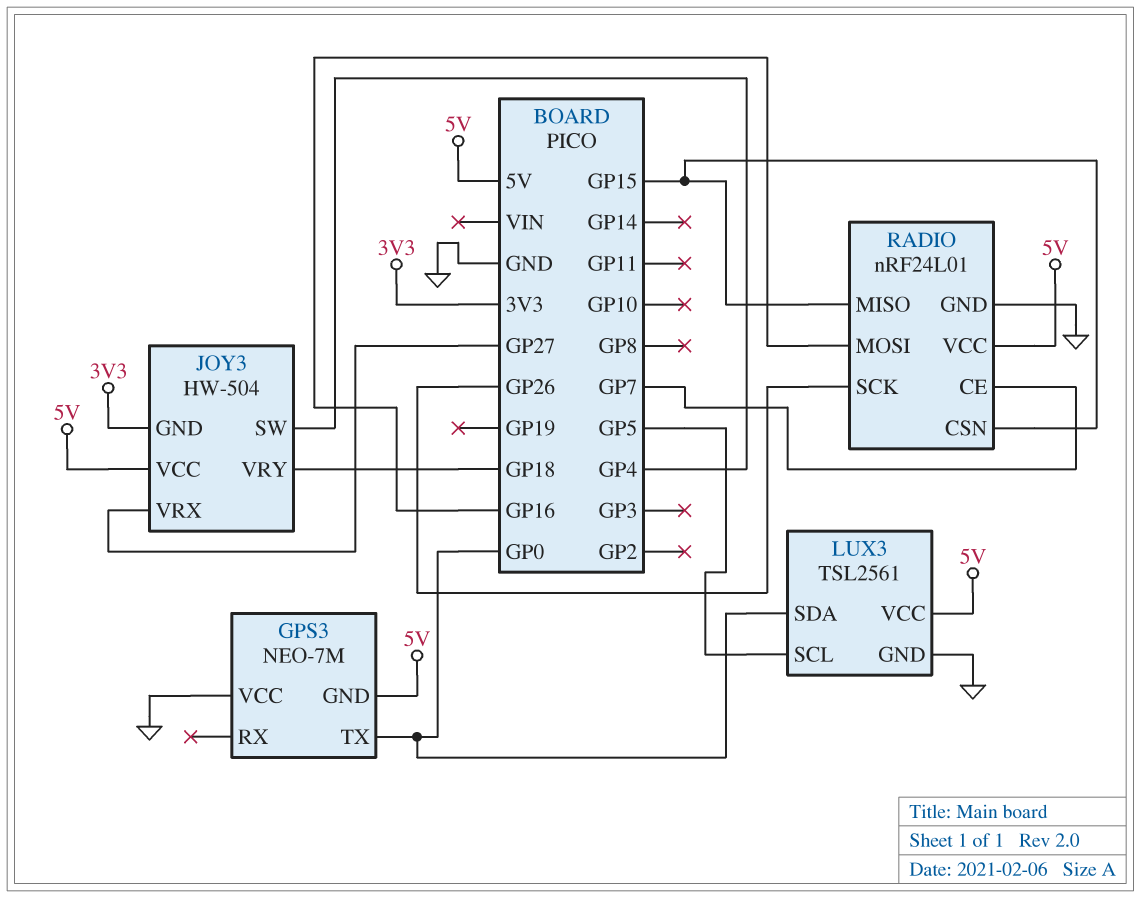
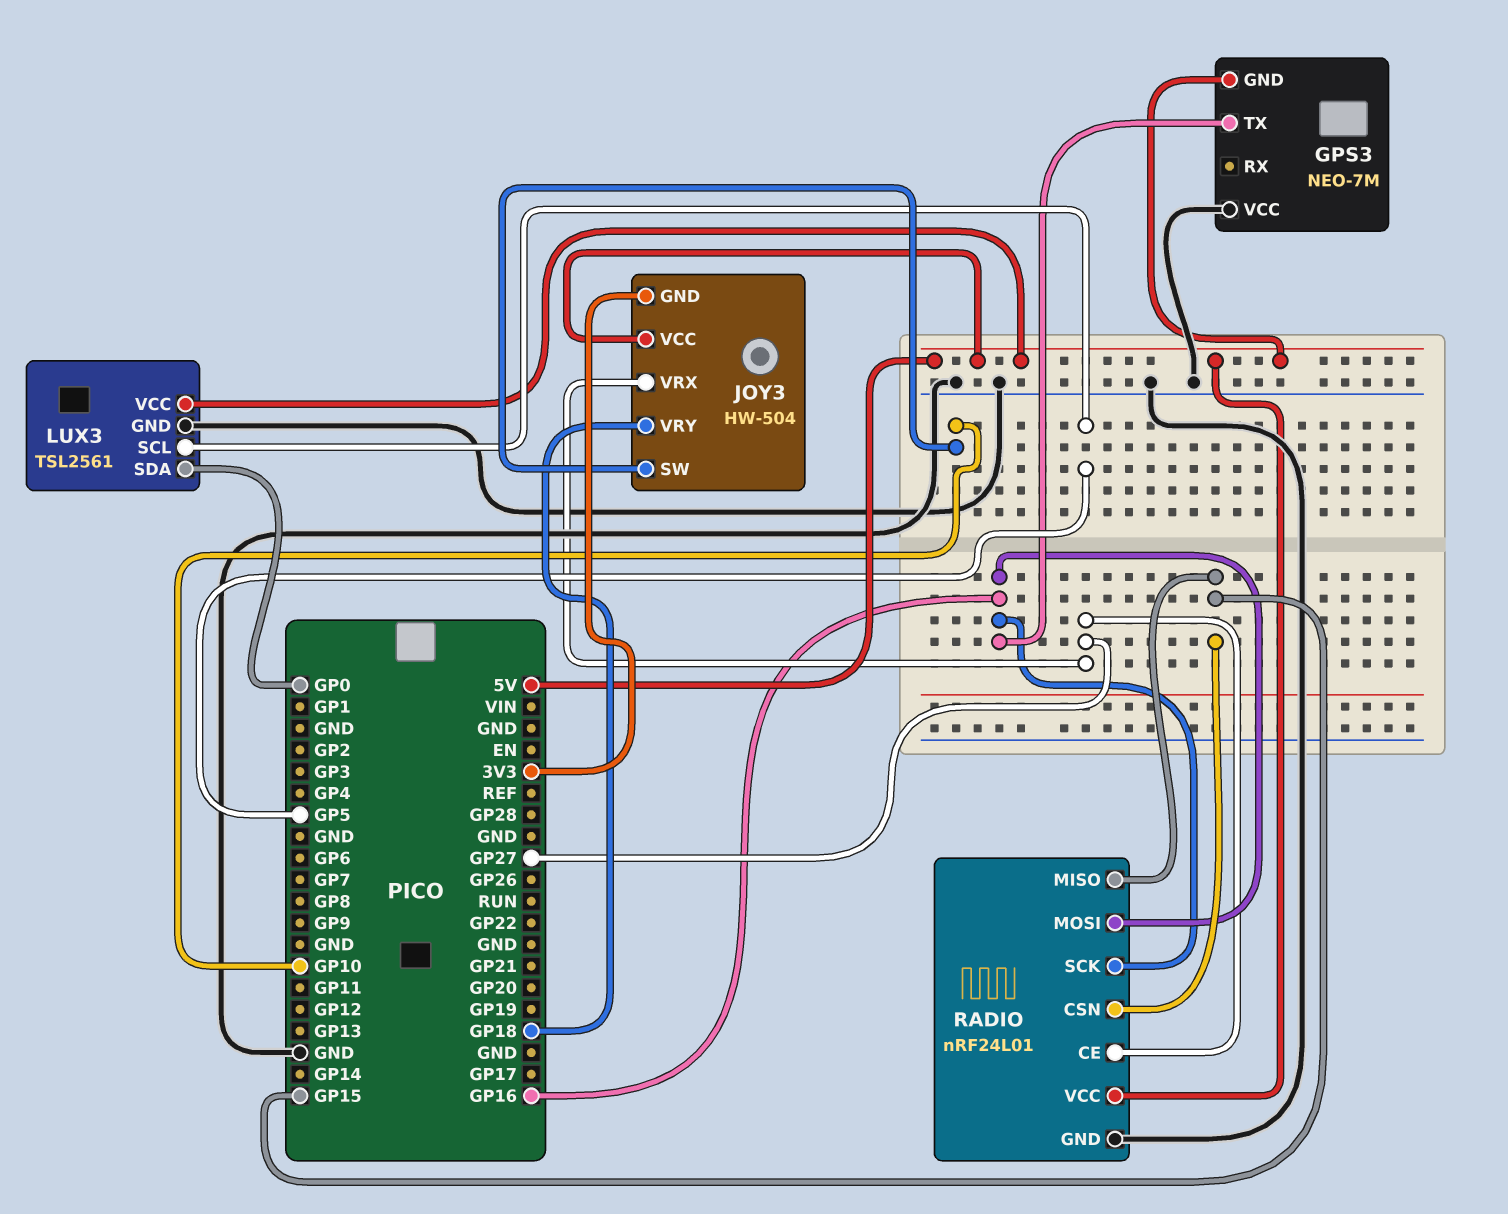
GPS3 pin TX: GP0 -> GP16
JOY3 pin SW: GP4 -> GP10
RADIO pin CE: GP7 -> GP27
RADIO pin SCK: GP26 -> GP16

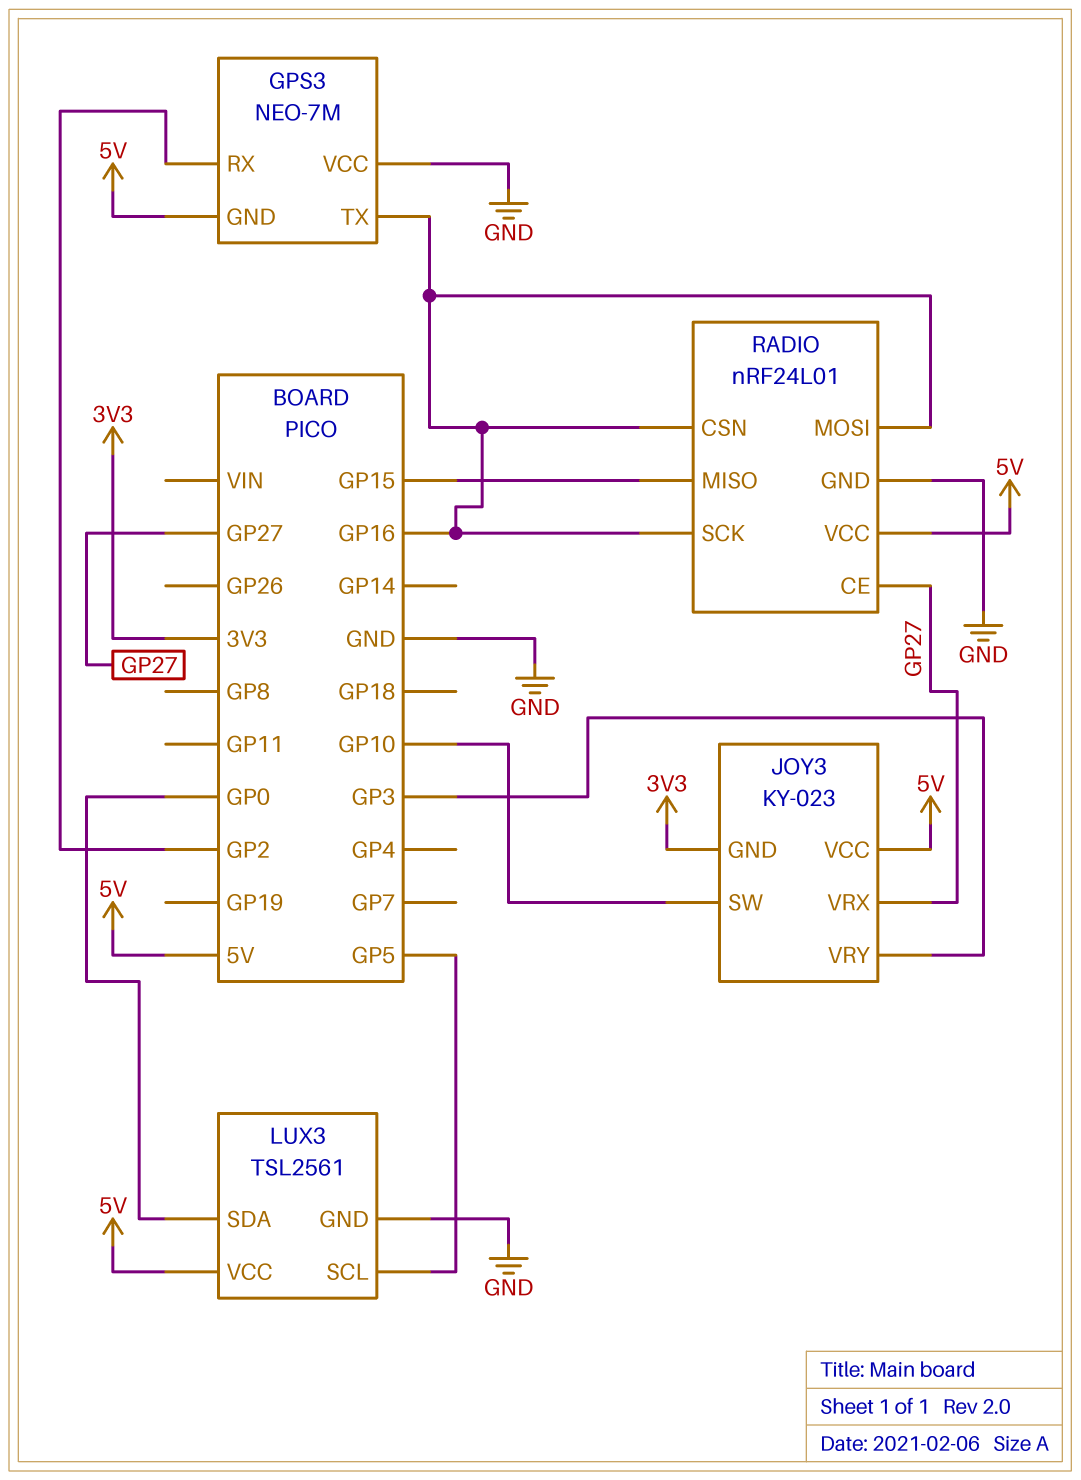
GPS3 pin RX: none -> GP2
JOY3: HW-504 -> KY-023
JOY3 pin VRY: GP18 -> GP3
RADIO pin CSN: GP15 -> GP16

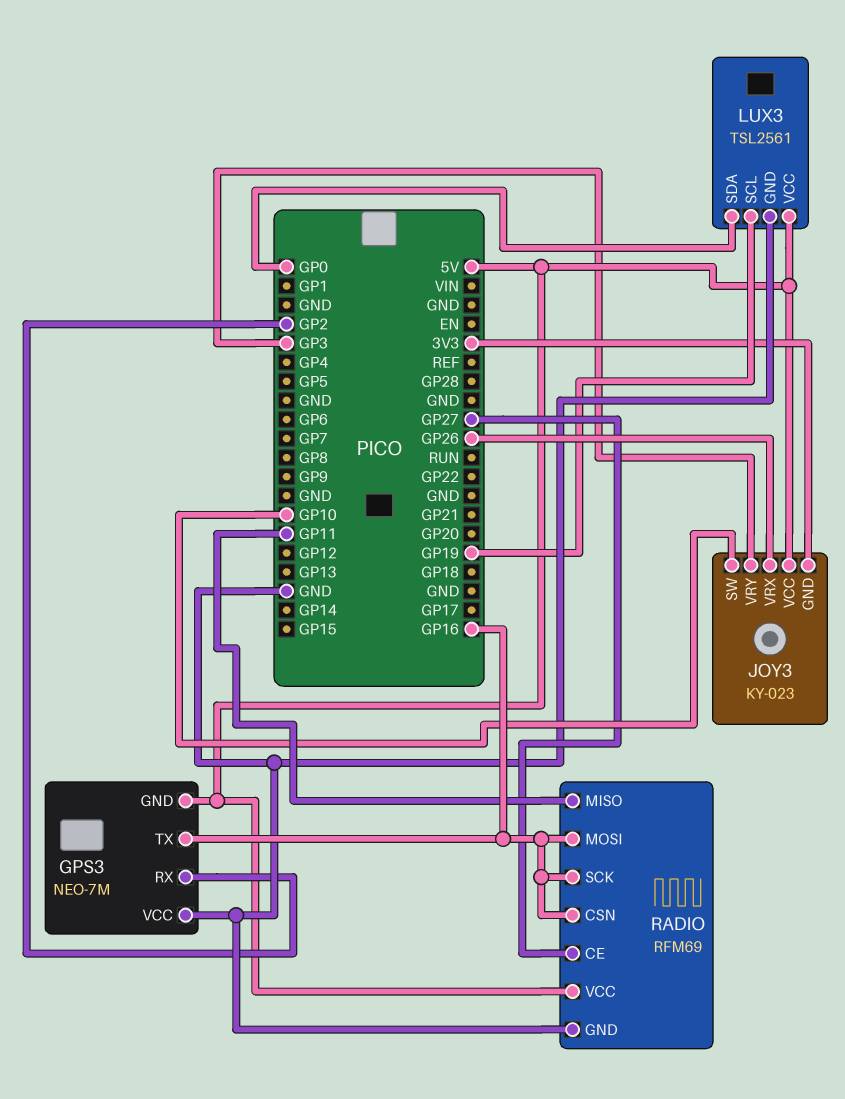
JOY3 pin VRX: GP27 -> GP26
LUX3 pin SCL: GP5 -> GP19
RADIO: nRF24L01 -> RFM69
RADIO pin MISO: GP15 -> GP11

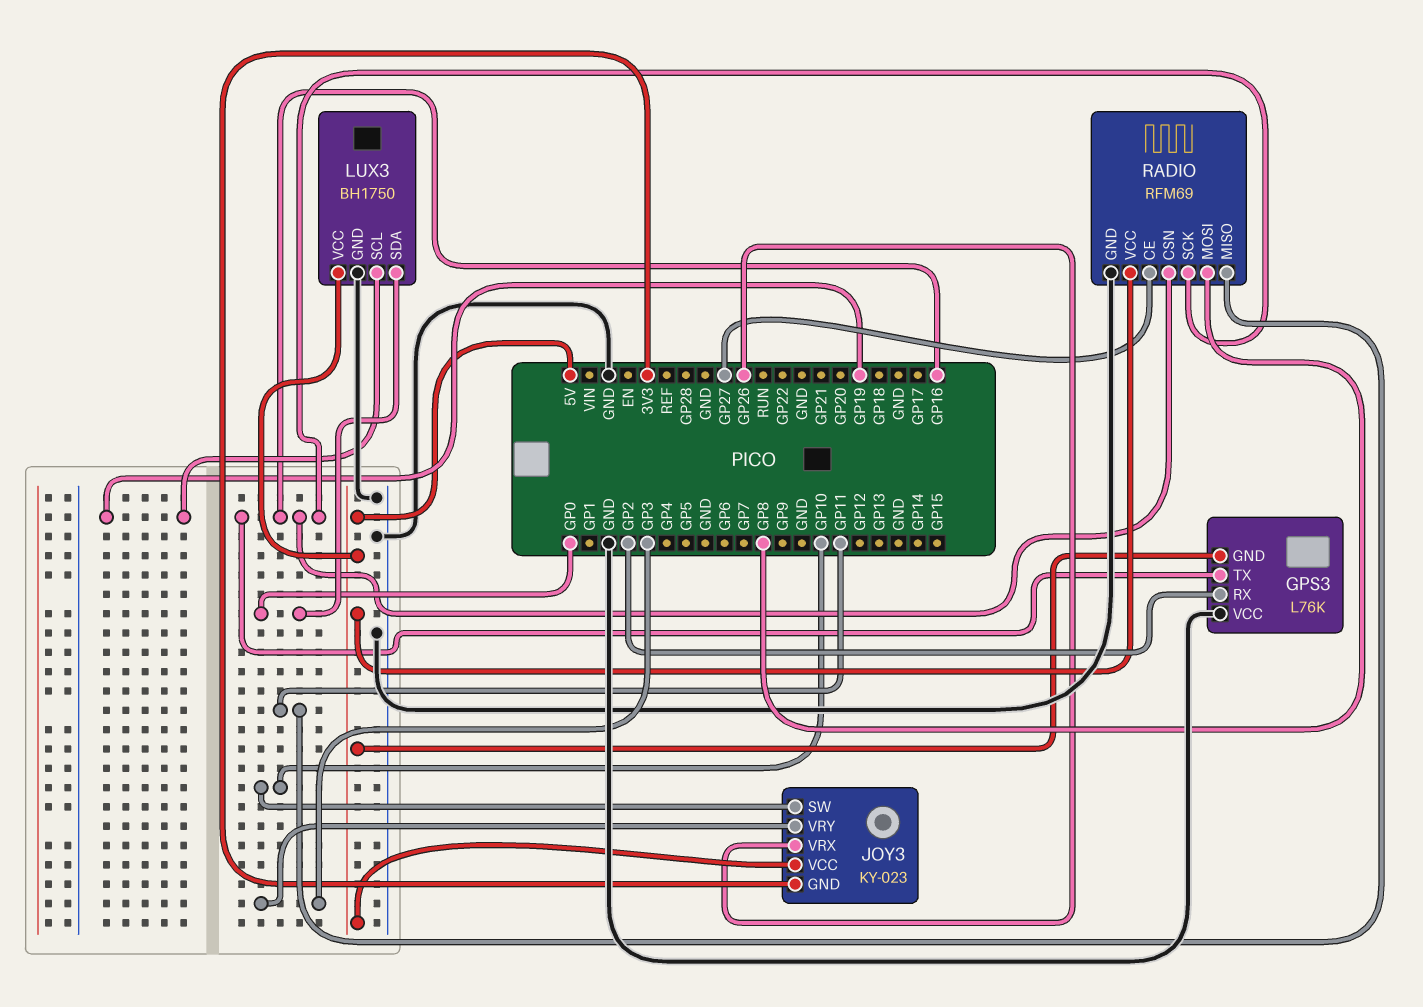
GPS3: NEO-7M -> L76K
LUX3: TSL2561 -> BH1750
RADIO pin MOSI: GP16 -> GP8

